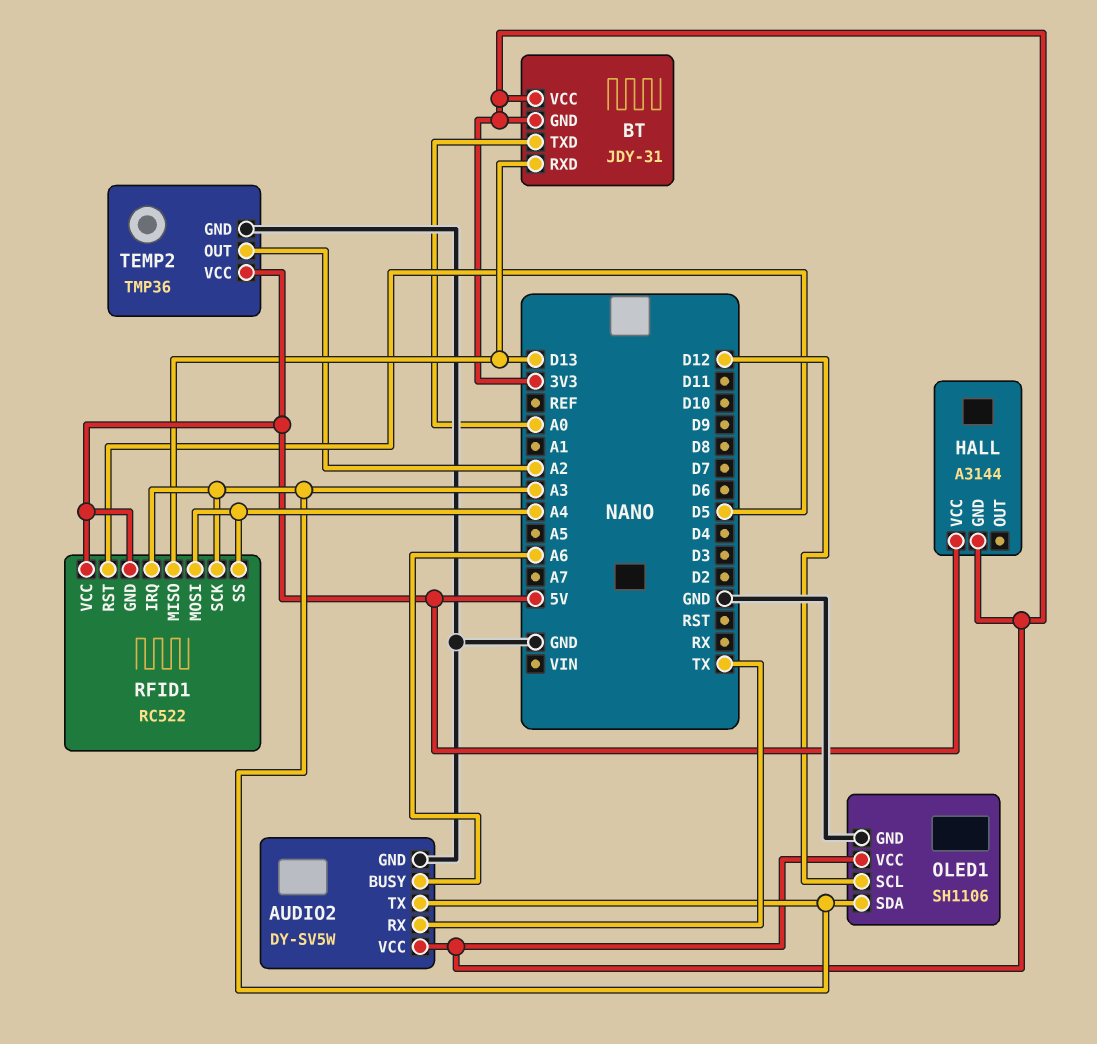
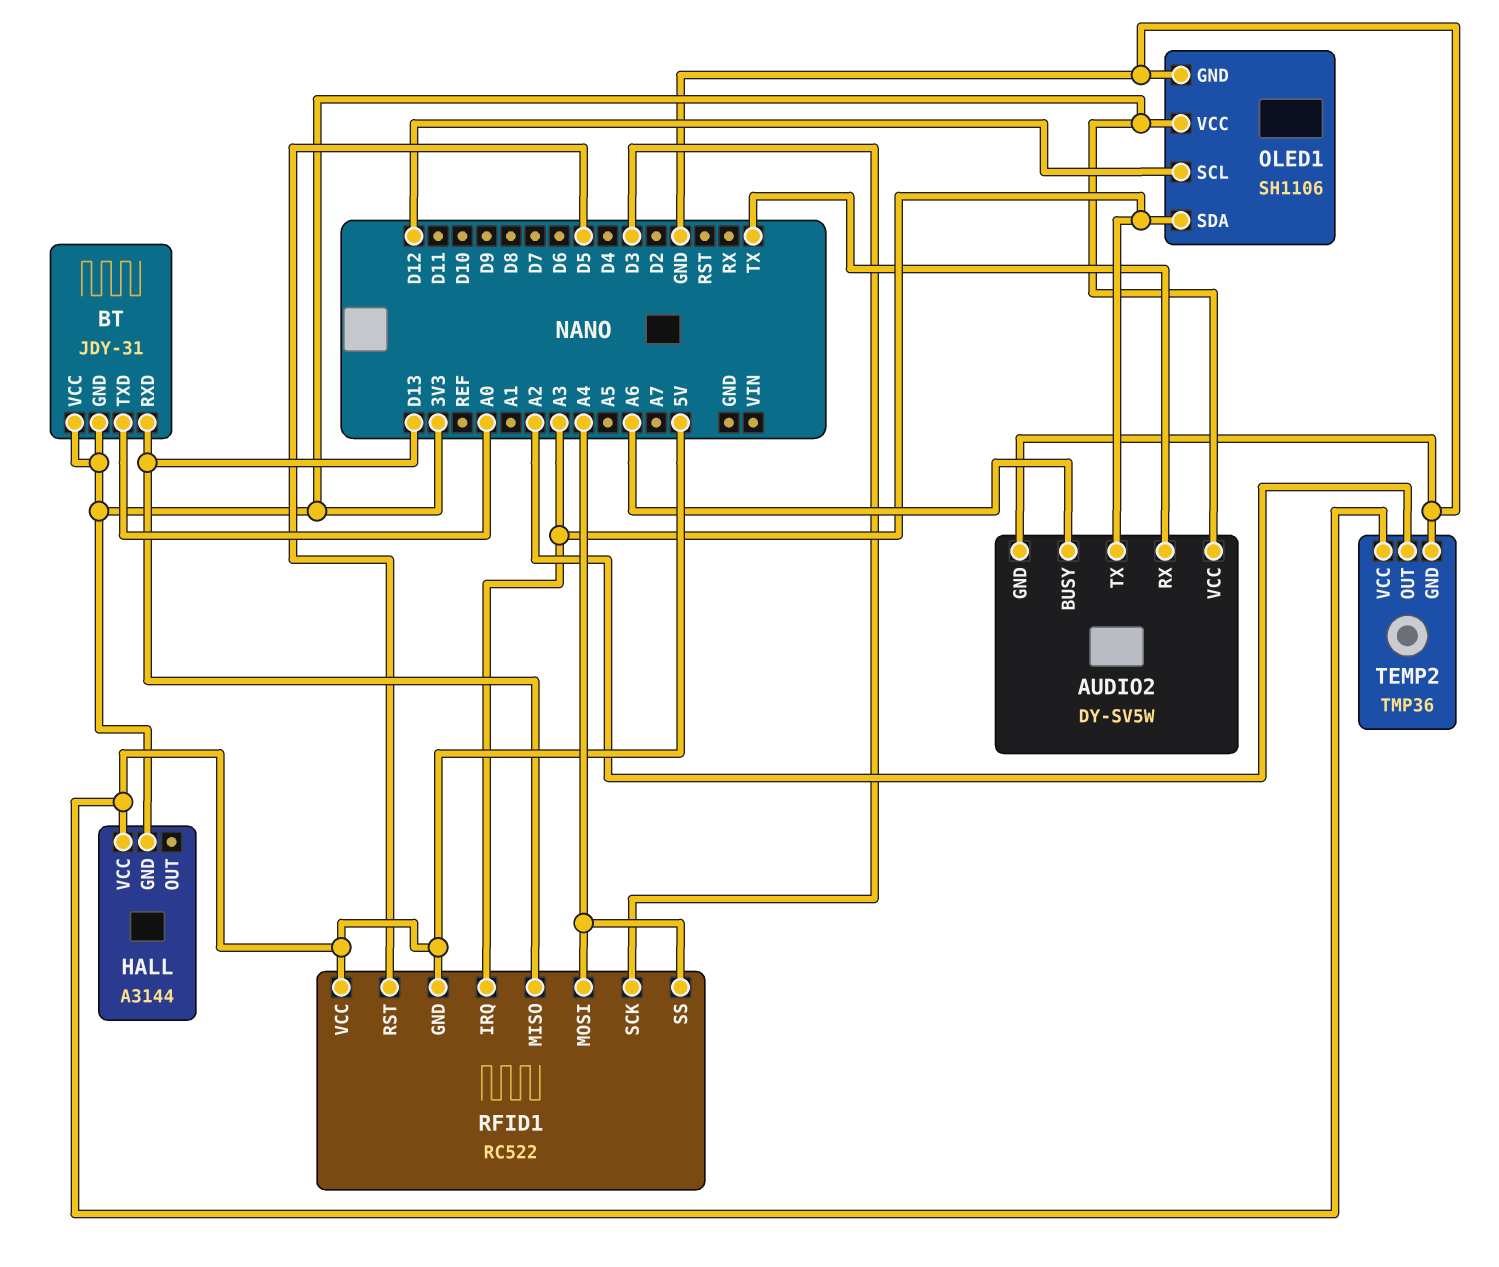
RFID1 pin SCK: A3 -> D3

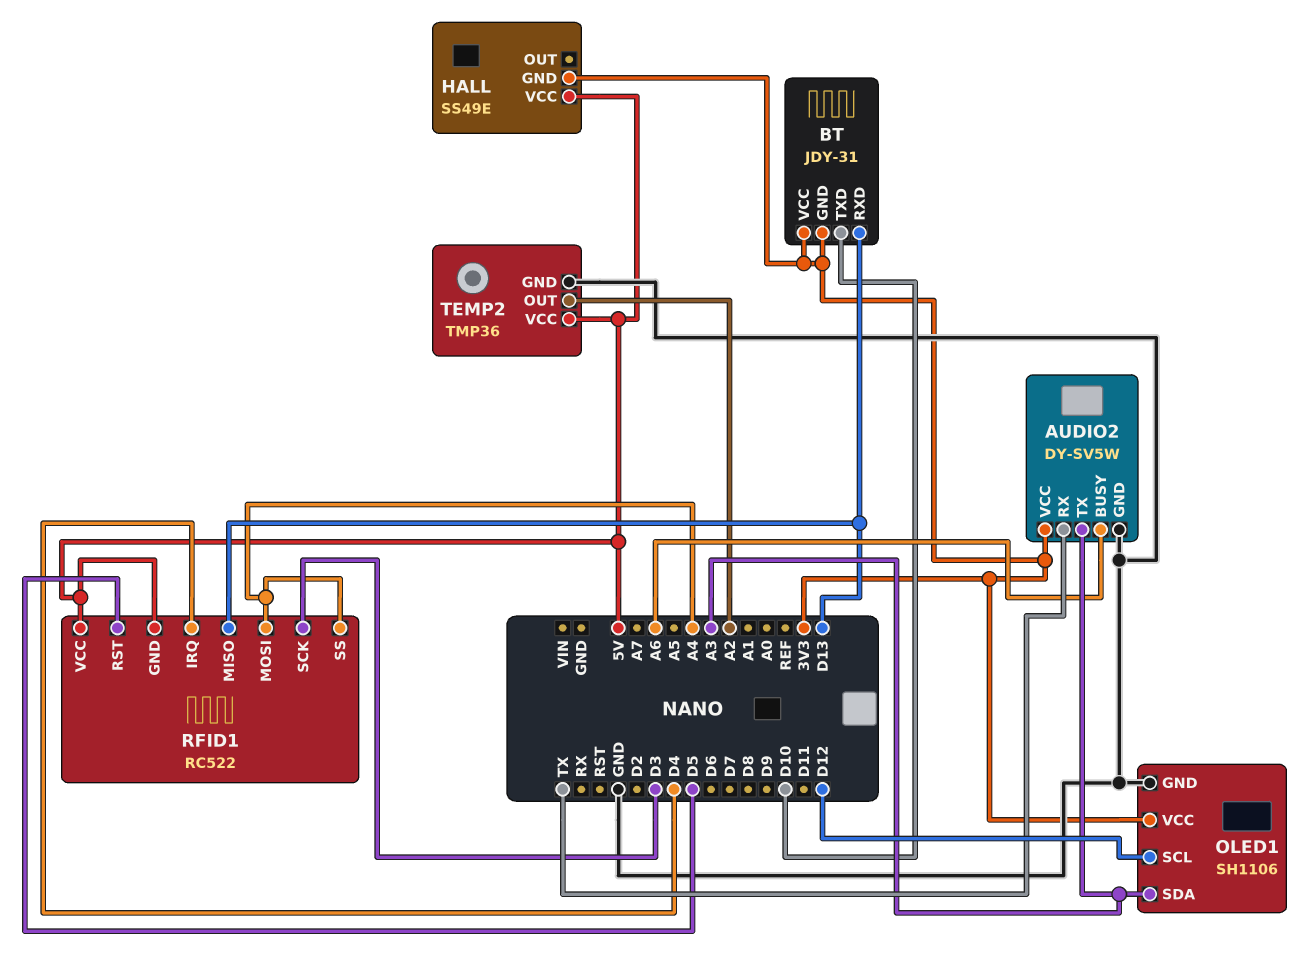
BT pin TXD: A0 -> D10
HALL: A3144 -> SS49E
RFID1 pin IRQ: A3 -> D4

